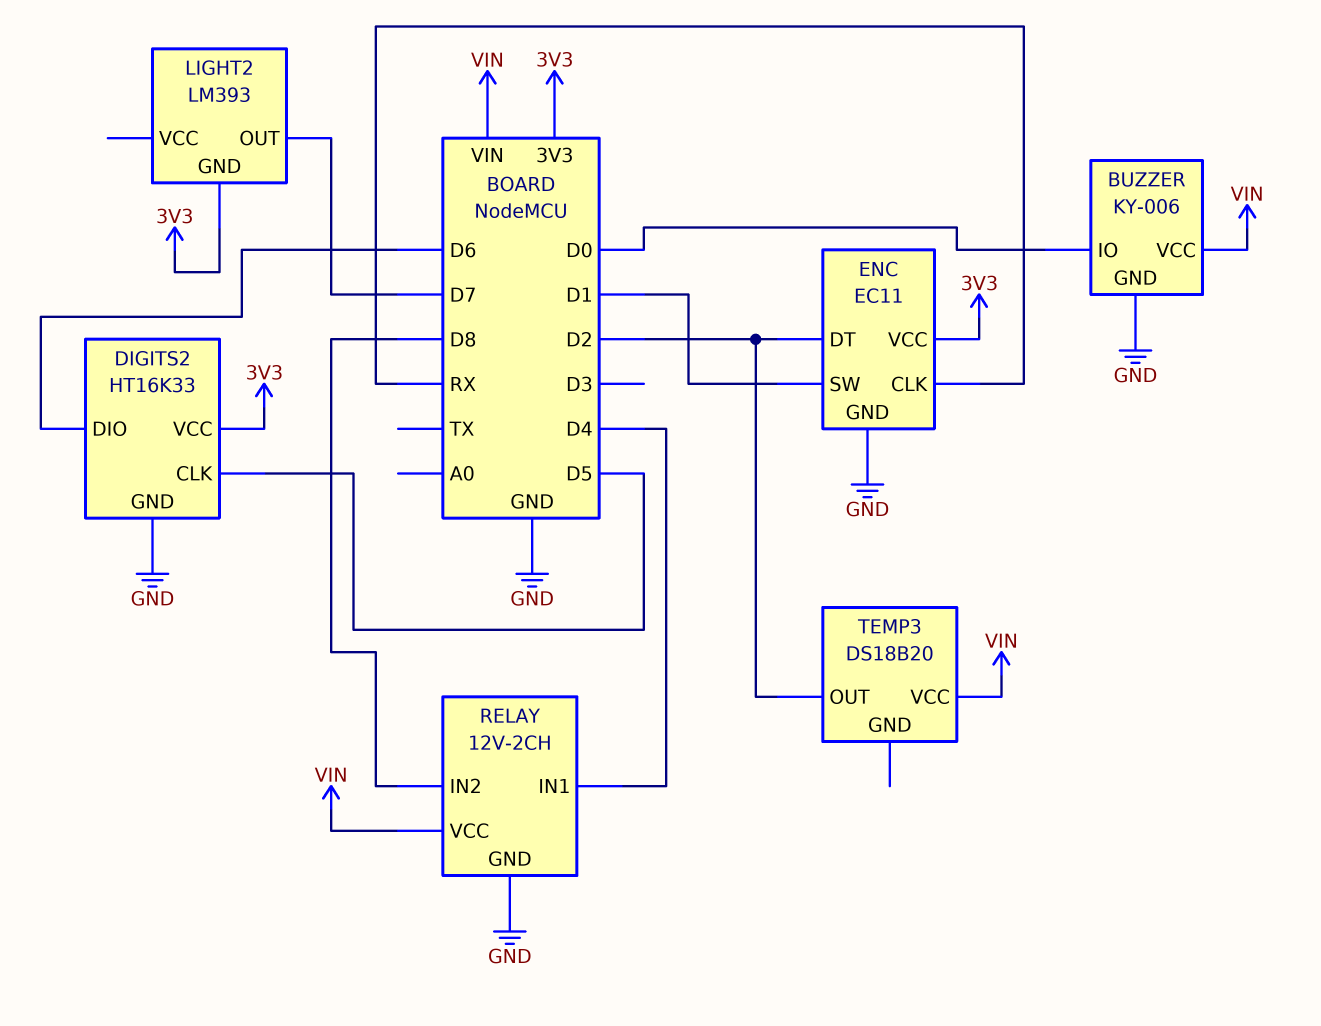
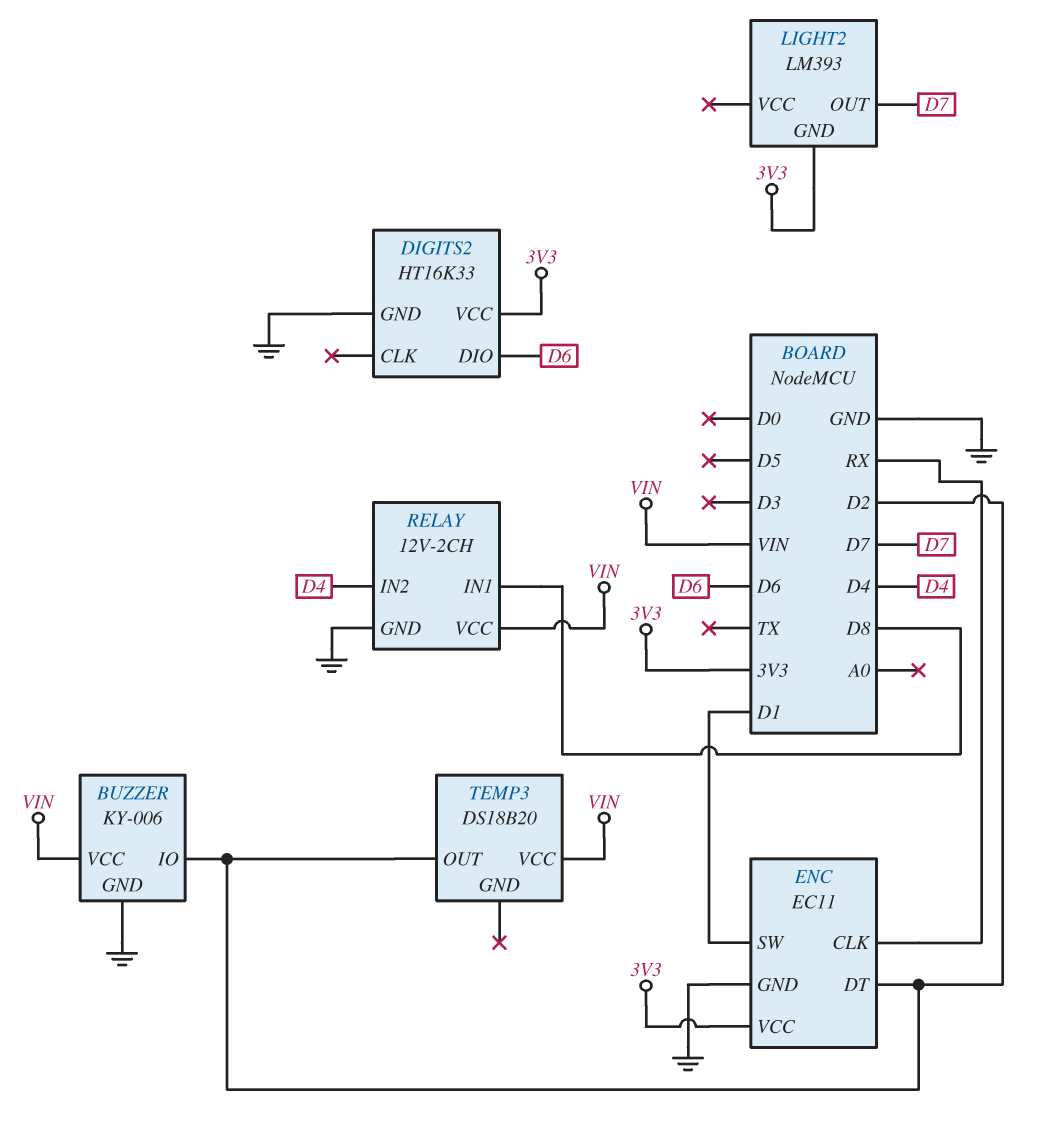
BUZZER pin IO: D0 -> D2
DIGITS2 pin CLK: D5 -> none
RELAY pin IN1: D4 -> D8
RELAY pin IN2: D8 -> D4

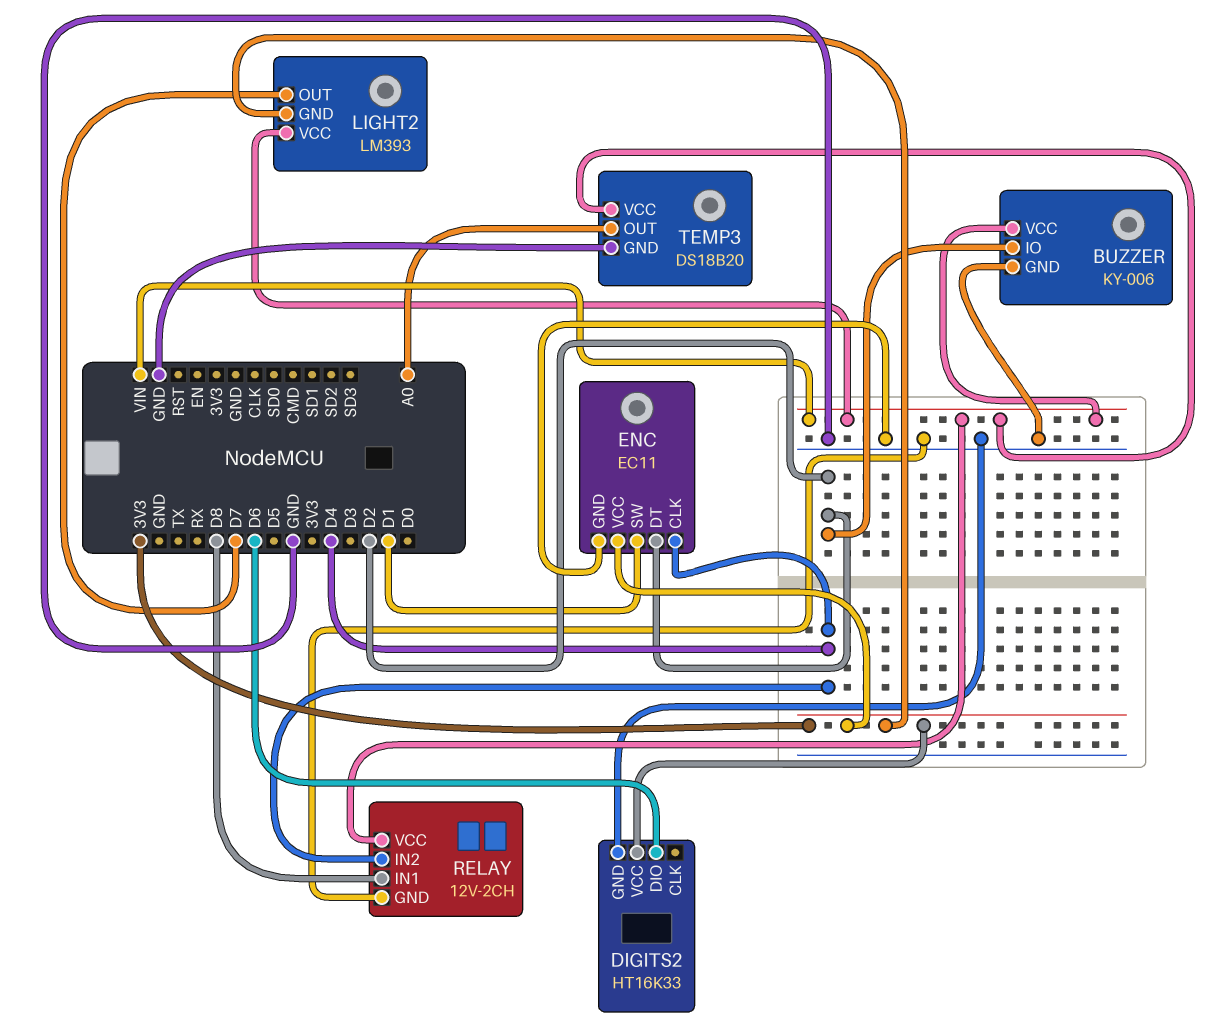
ENC pin CLK: RX -> D4
LIGHT2 pin VCC: none -> VIN
TEMP3 pin GND: none -> GND
TEMP3 pin OUT: D2 -> A0

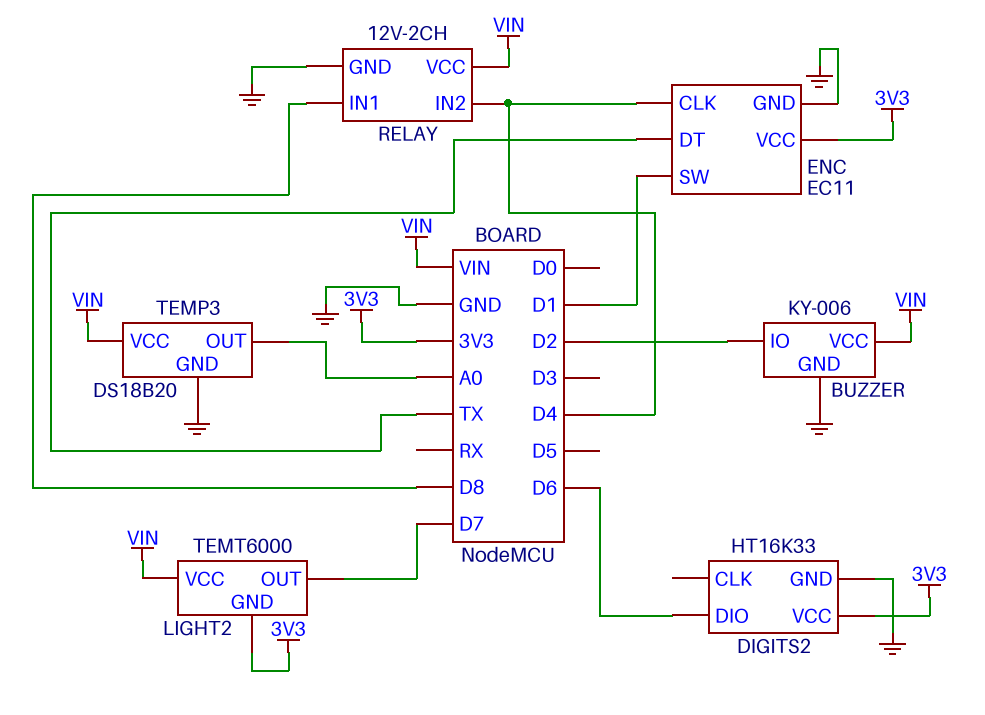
ENC pin DT: D2 -> TX
LIGHT2: LM393 -> TEMT6000

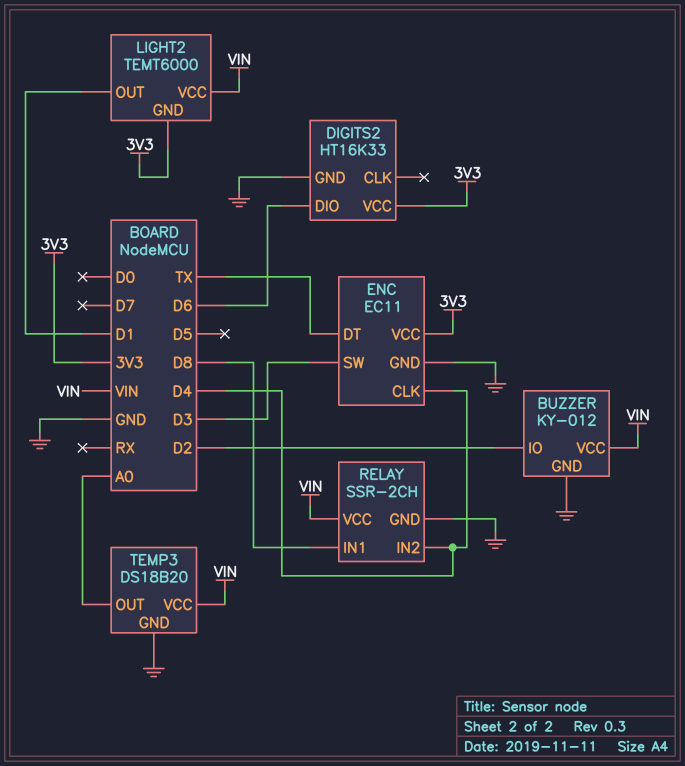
BUZZER: KY-006 -> KY-012
ENC pin SW: D1 -> D3
LIGHT2 pin OUT: D7 -> D1
RELAY: 12V-2CH -> SSR-2CH

